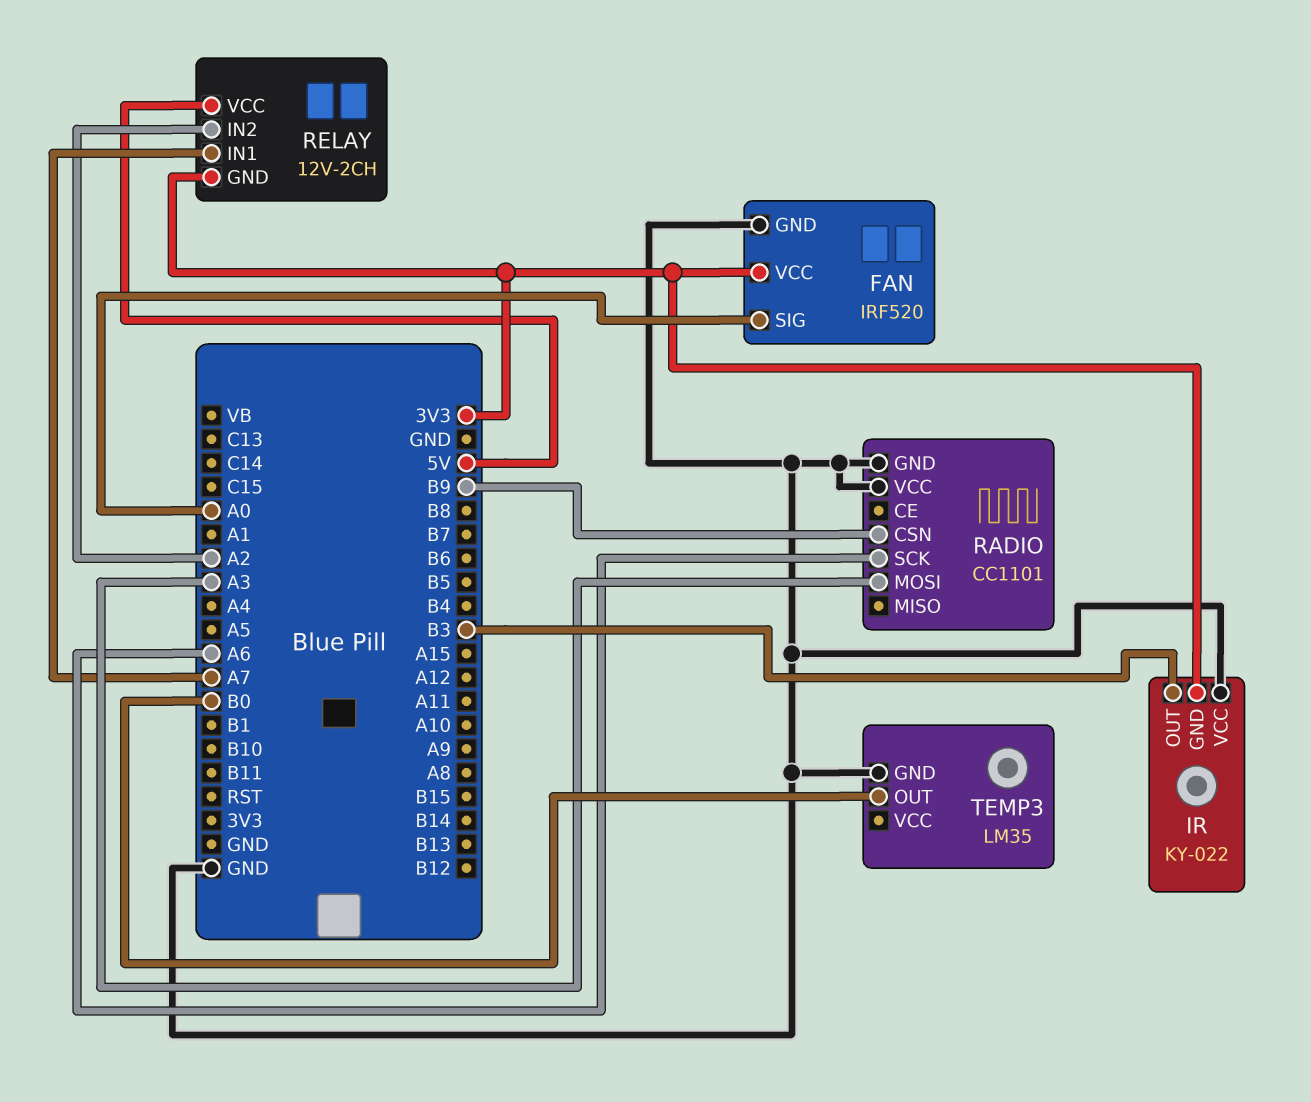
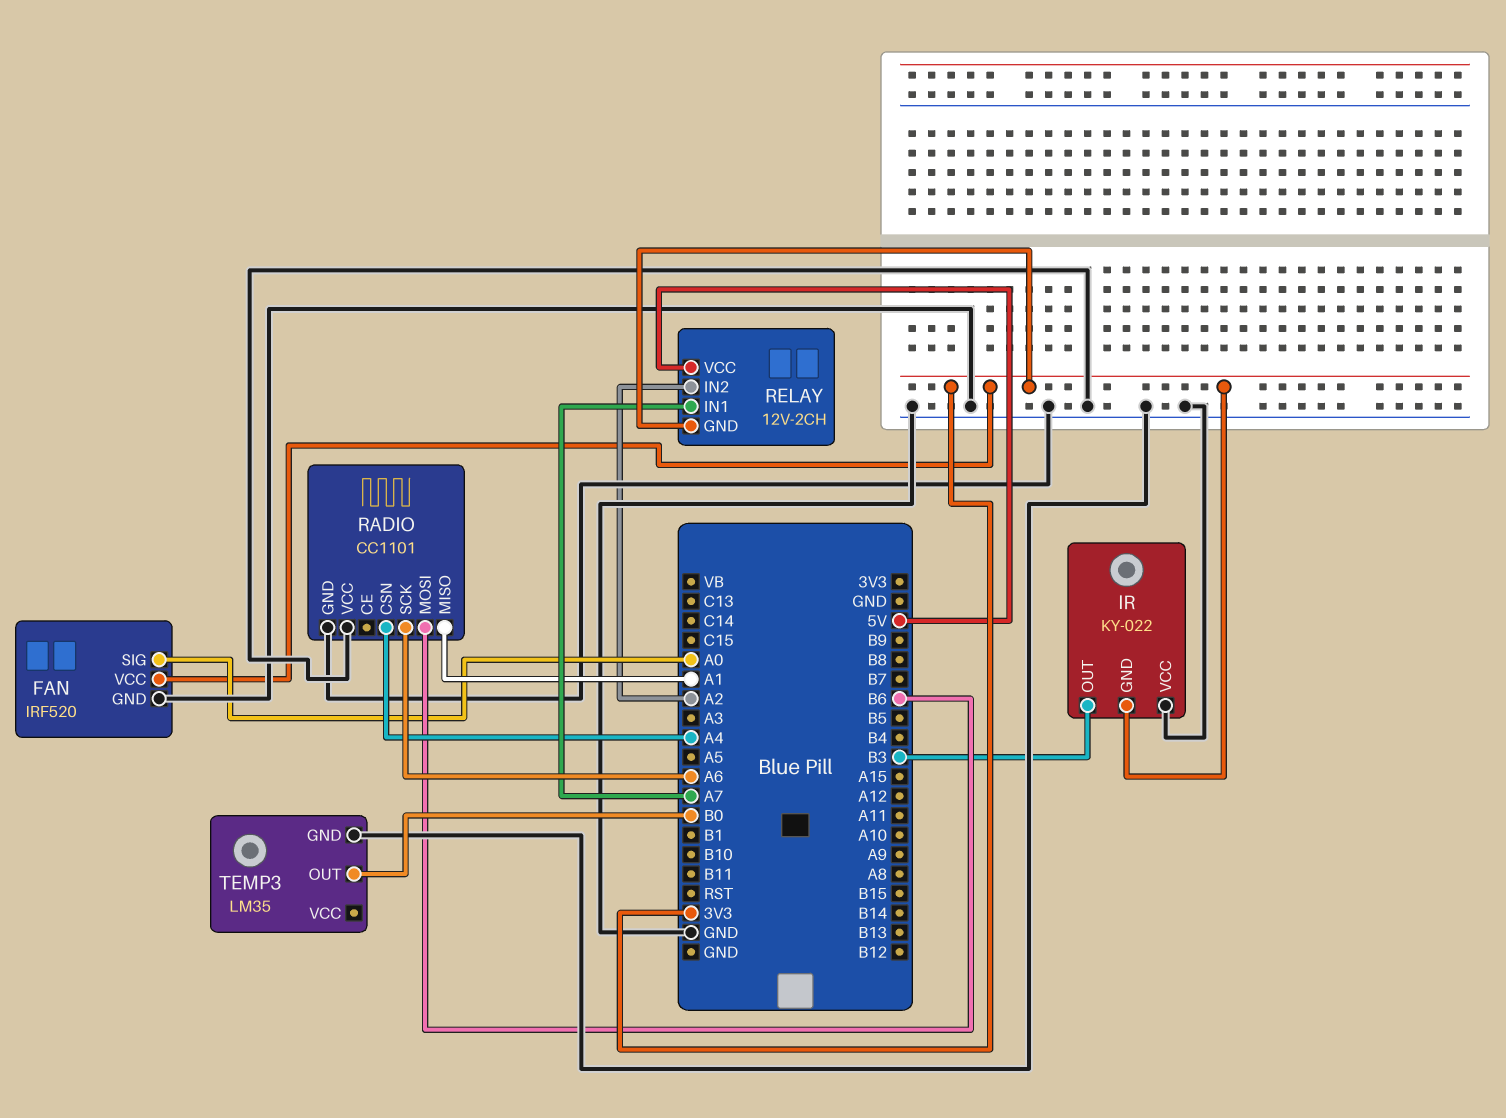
RADIO pin CSN: B9 -> A4
RADIO pin MISO: none -> A1
RADIO pin MOSI: A3 -> B6

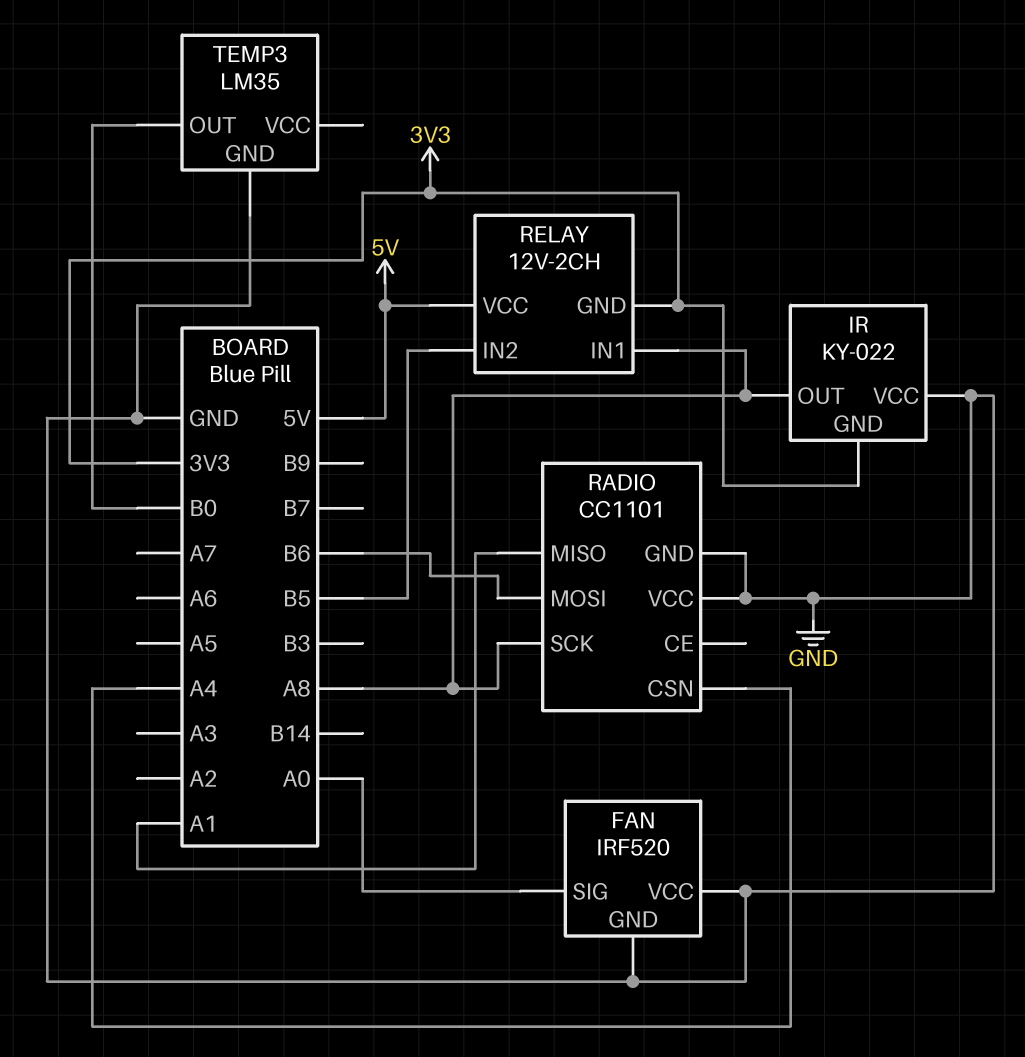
FAN pin VCC: 3V3 -> GND
IR pin OUT: B3 -> A8
RADIO pin SCK: A6 -> A8
RELAY pin IN1: A7 -> A8
RELAY pin IN2: A2 -> B5

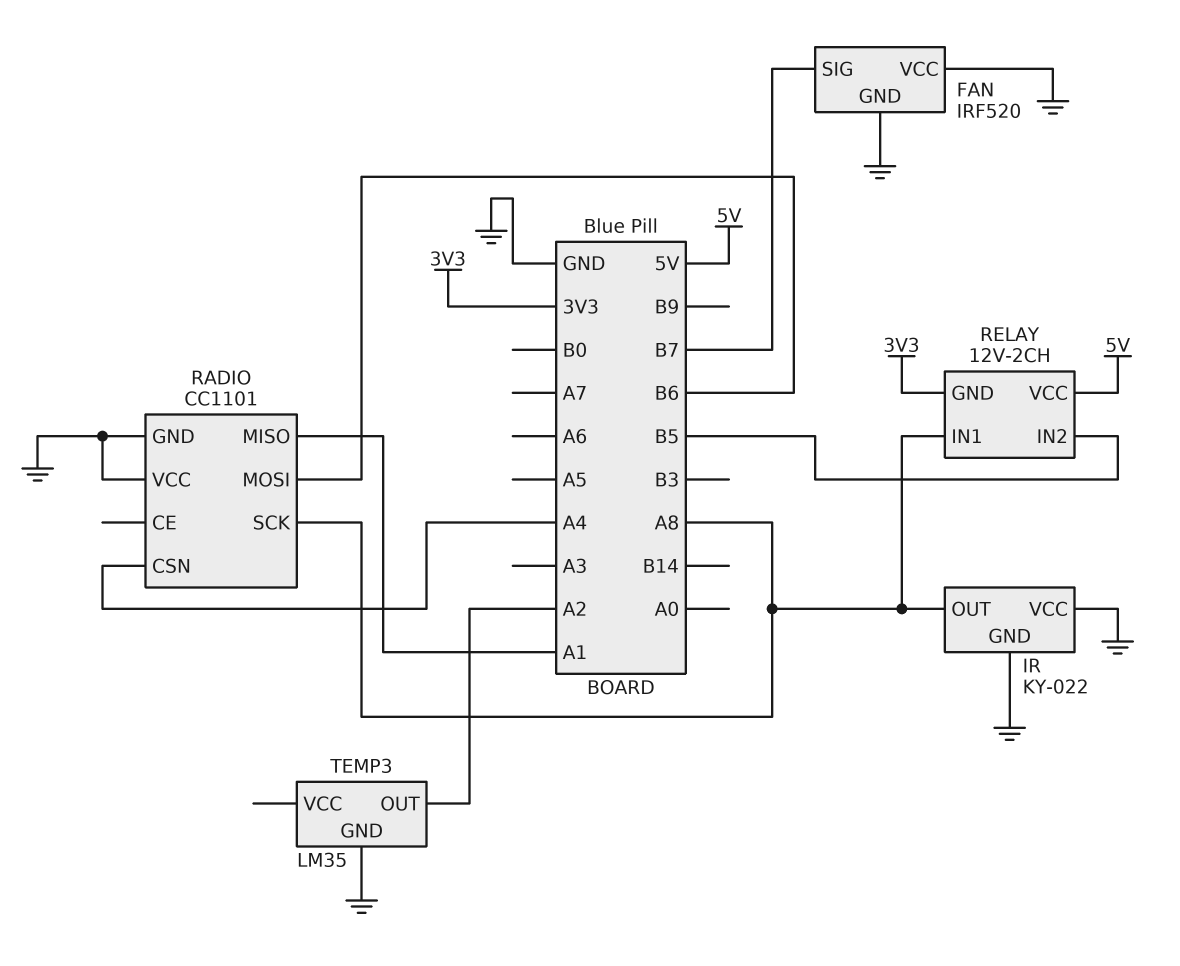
FAN pin SIG: A0 -> B7
IR pin GND: 3V3 -> GND
TEMP3 pin OUT: B0 -> A2

